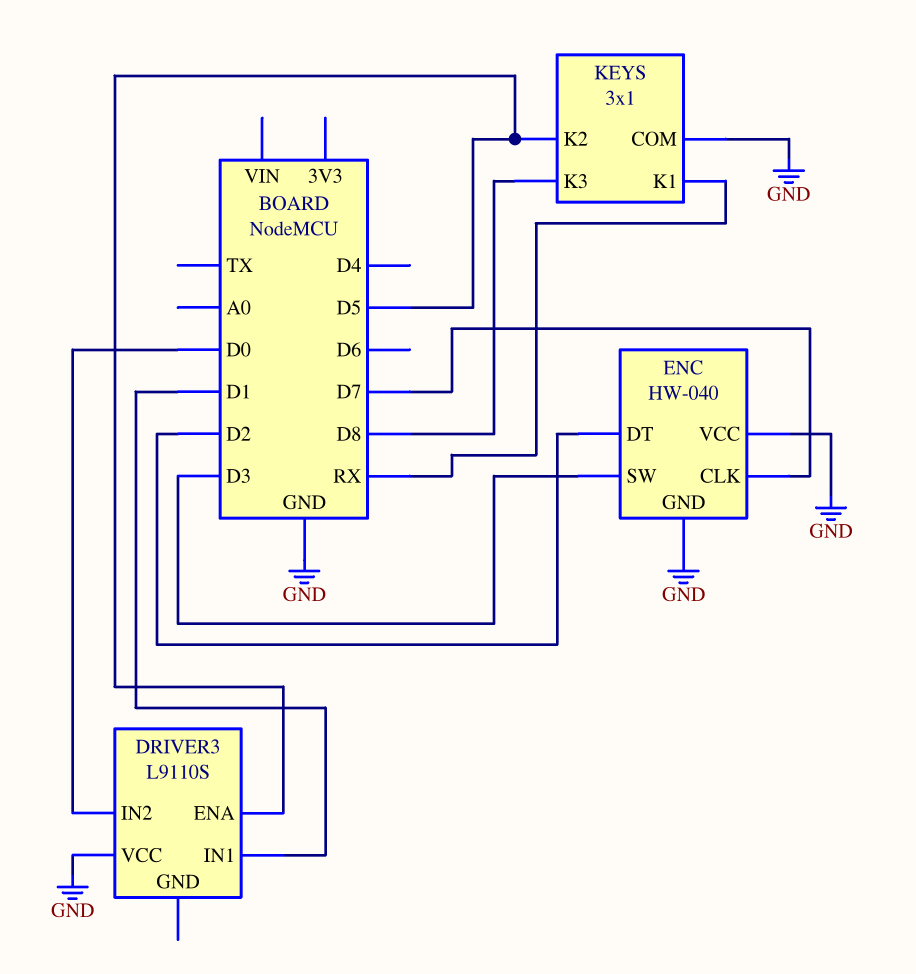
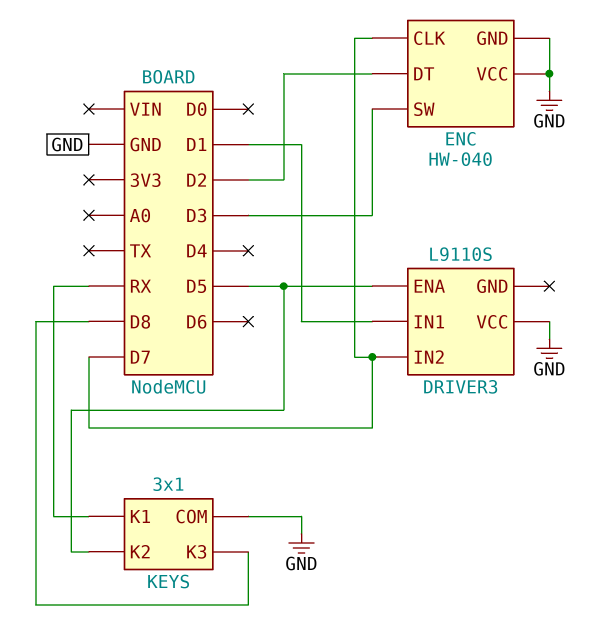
DRIVER3 pin IN2: D0 -> D7

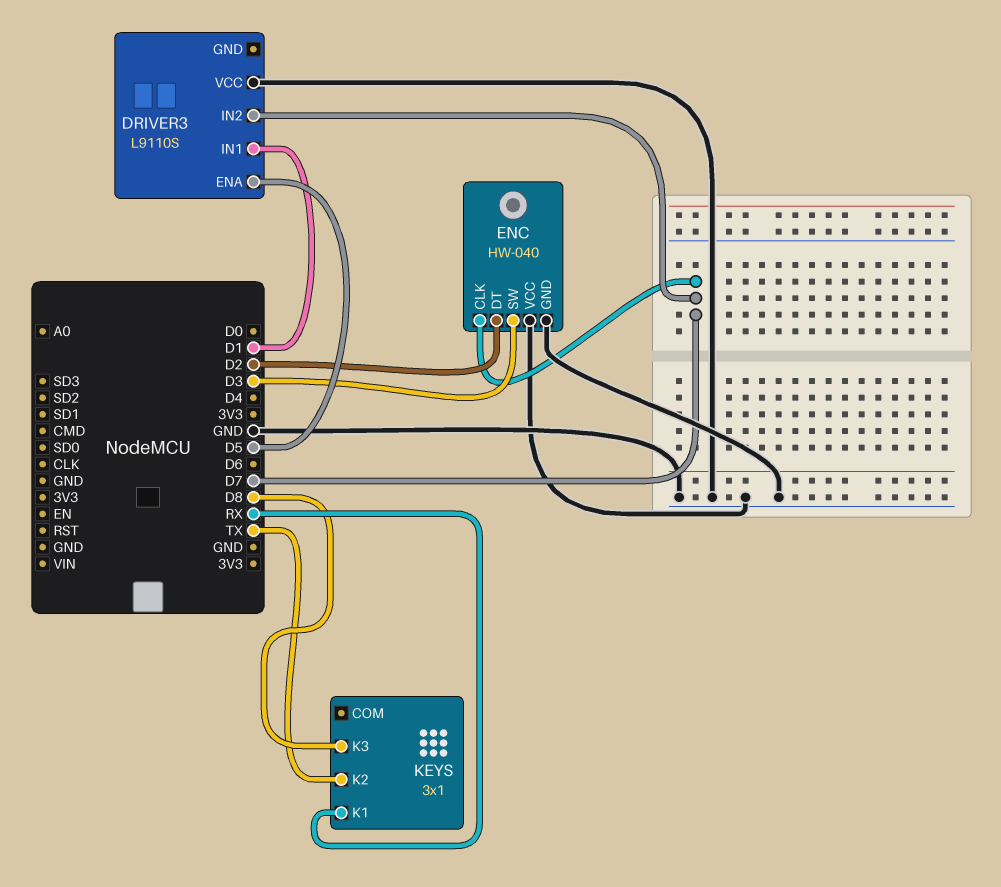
KEYS pin COM: GND -> none
KEYS pin K2: D5 -> TX

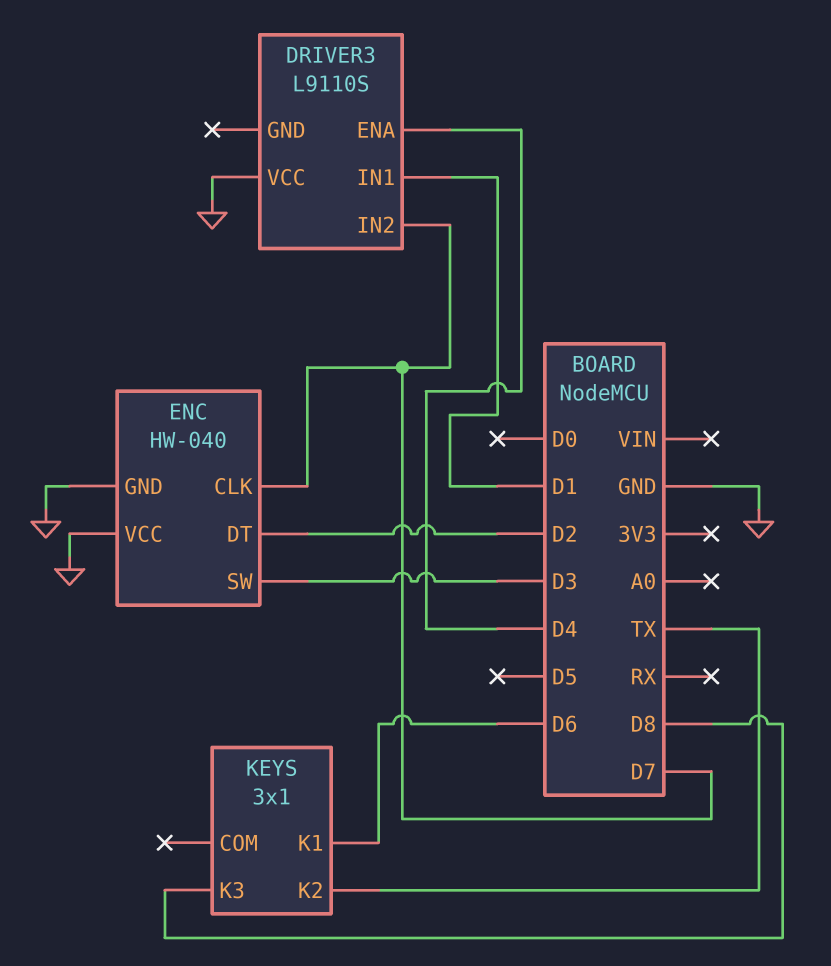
DRIVER3 pin ENA: D5 -> D4
KEYS pin K1: RX -> D6

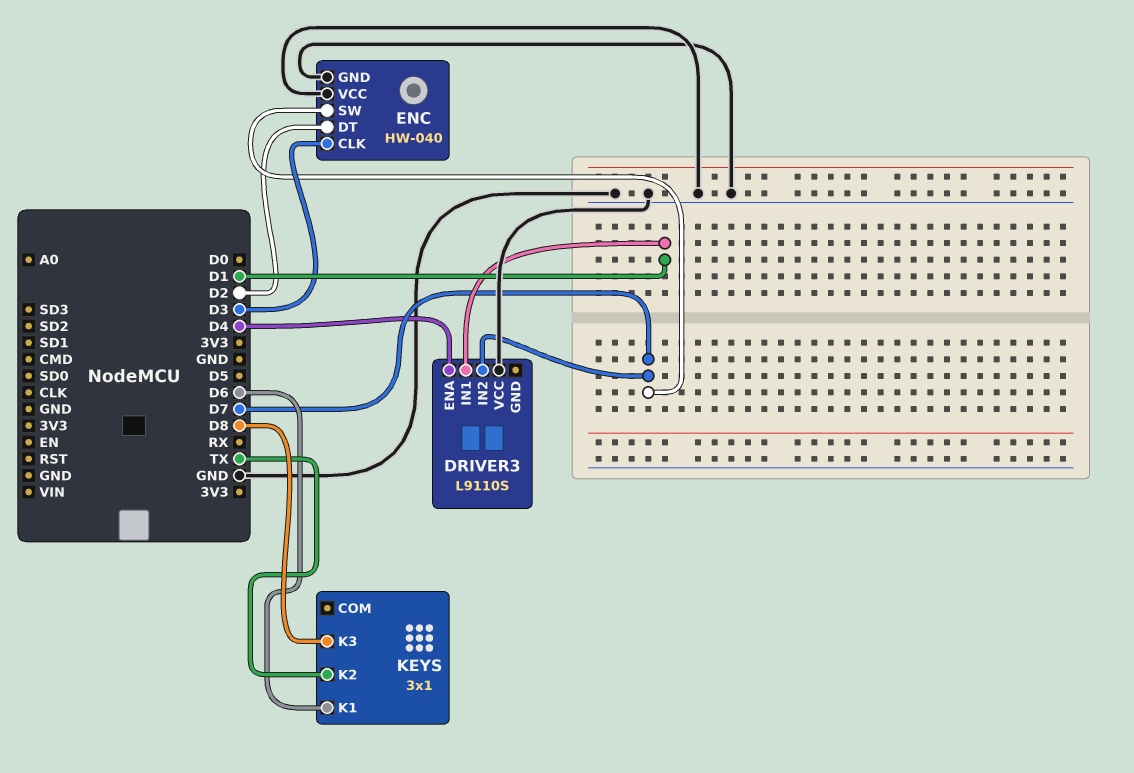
ENC pin CLK: D7 -> D3
ENC pin SW: D3 -> D7

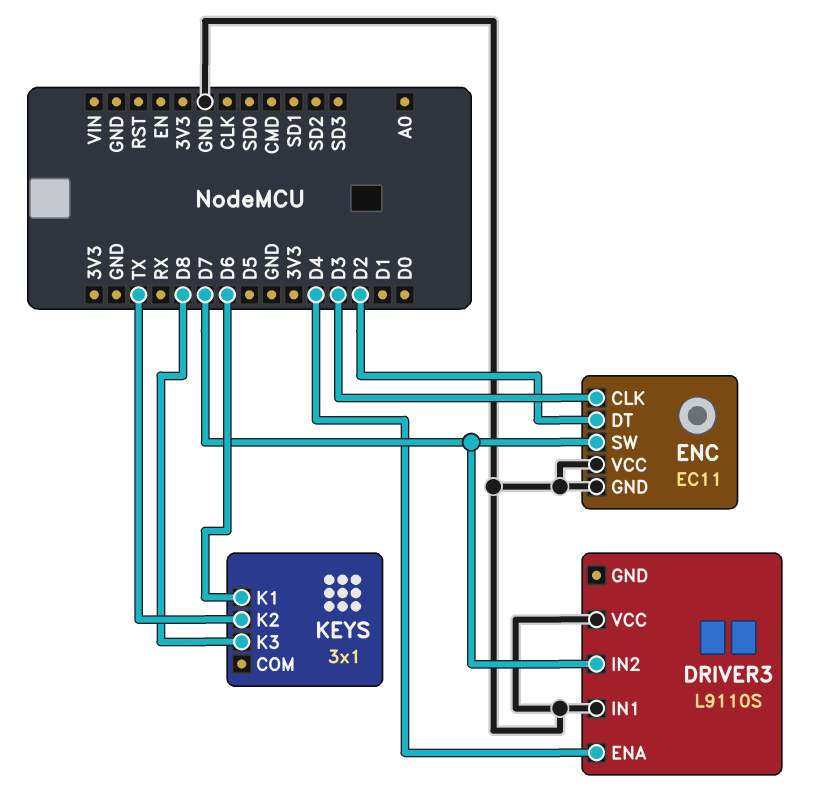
DRIVER3 pin IN1: D1 -> GND
ENC: HW-040 -> EC11

